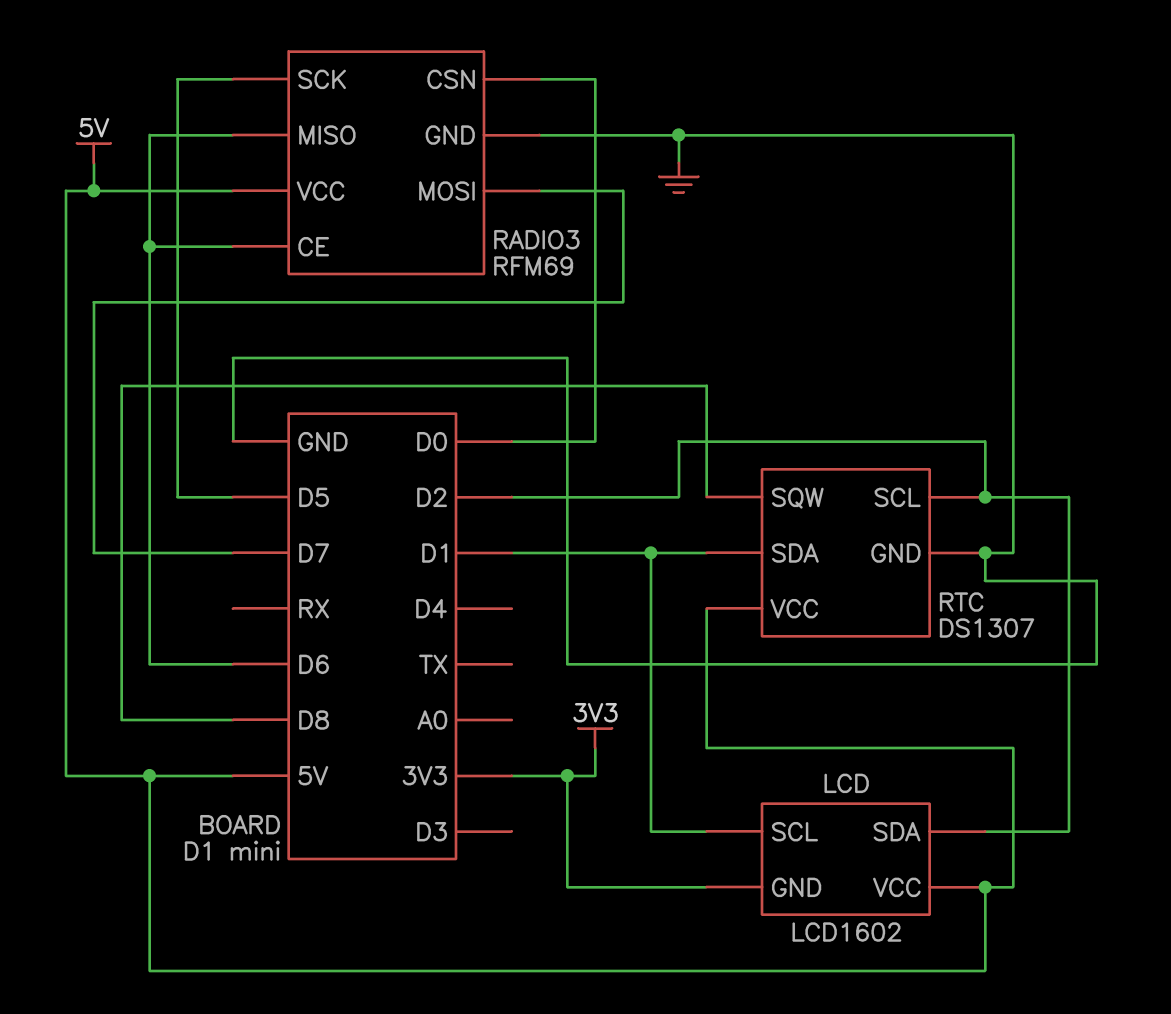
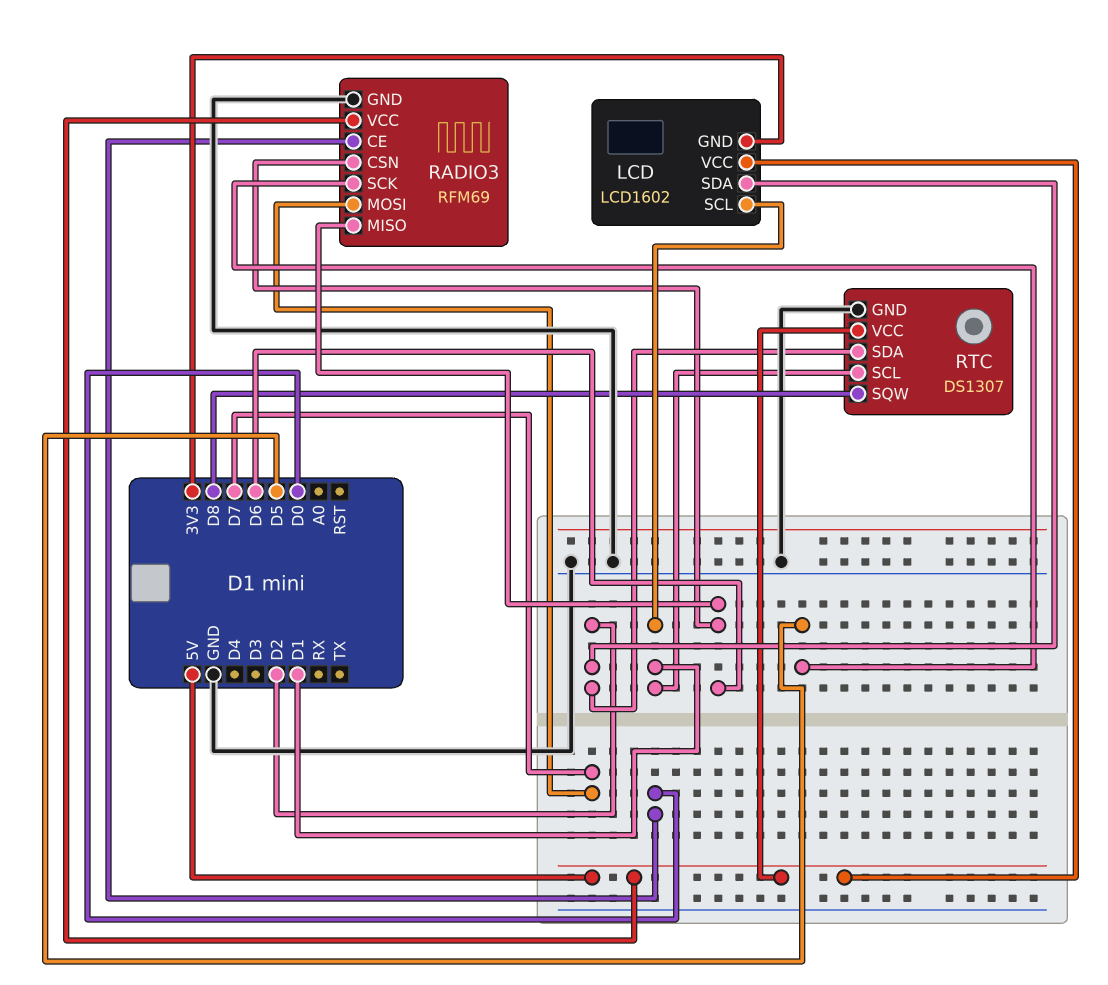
RADIO3 pin CE: D6 -> D0
RADIO3 pin CSN: D0 -> D6
RTC pin SCL: D2 -> D1
RTC pin SDA: D1 -> D2

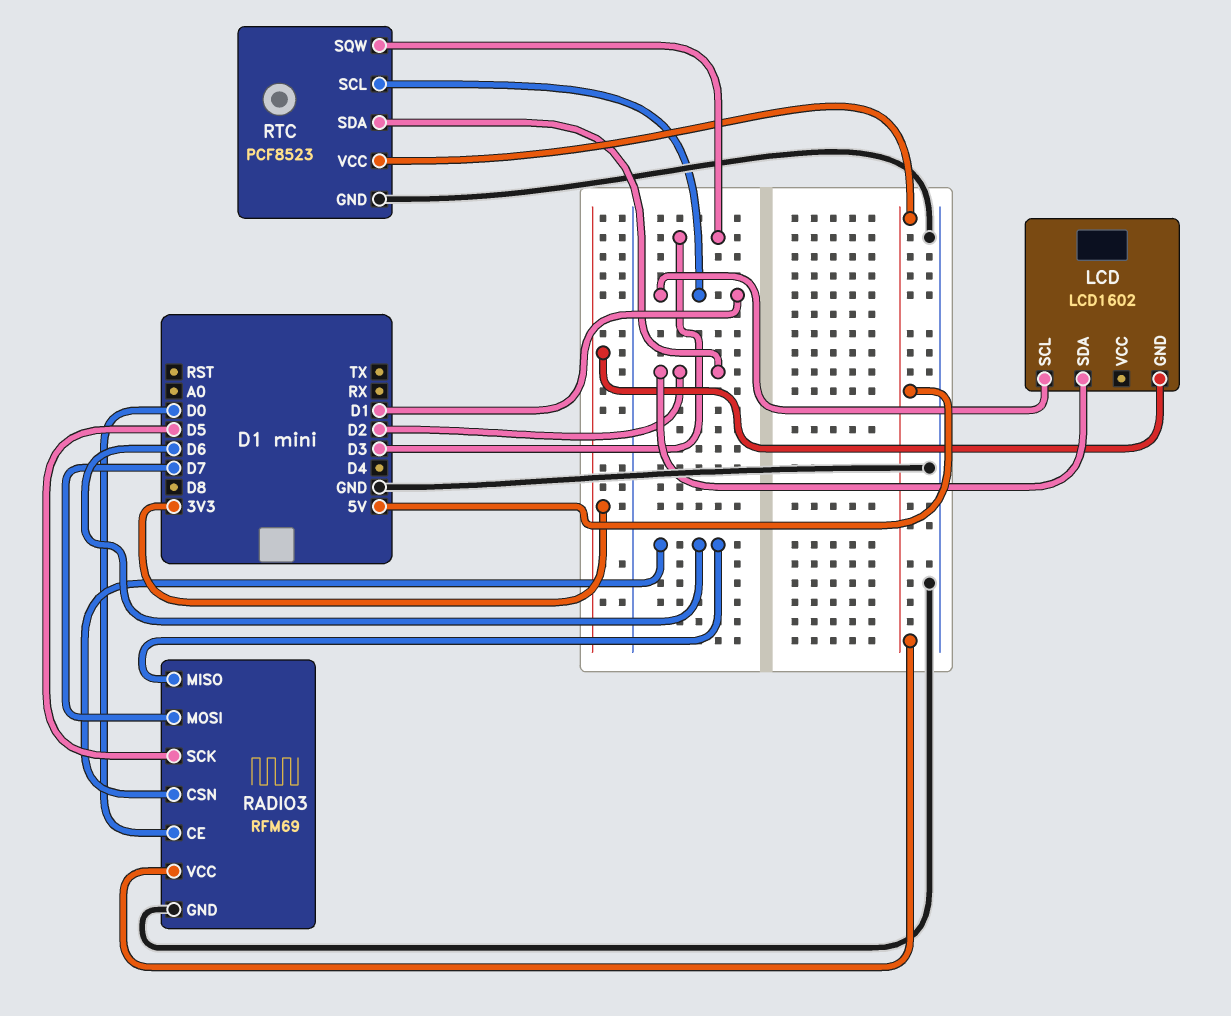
LCD pin VCC: 5V -> none
RTC: DS1307 -> PCF8523
RTC pin SQW: D8 -> D3

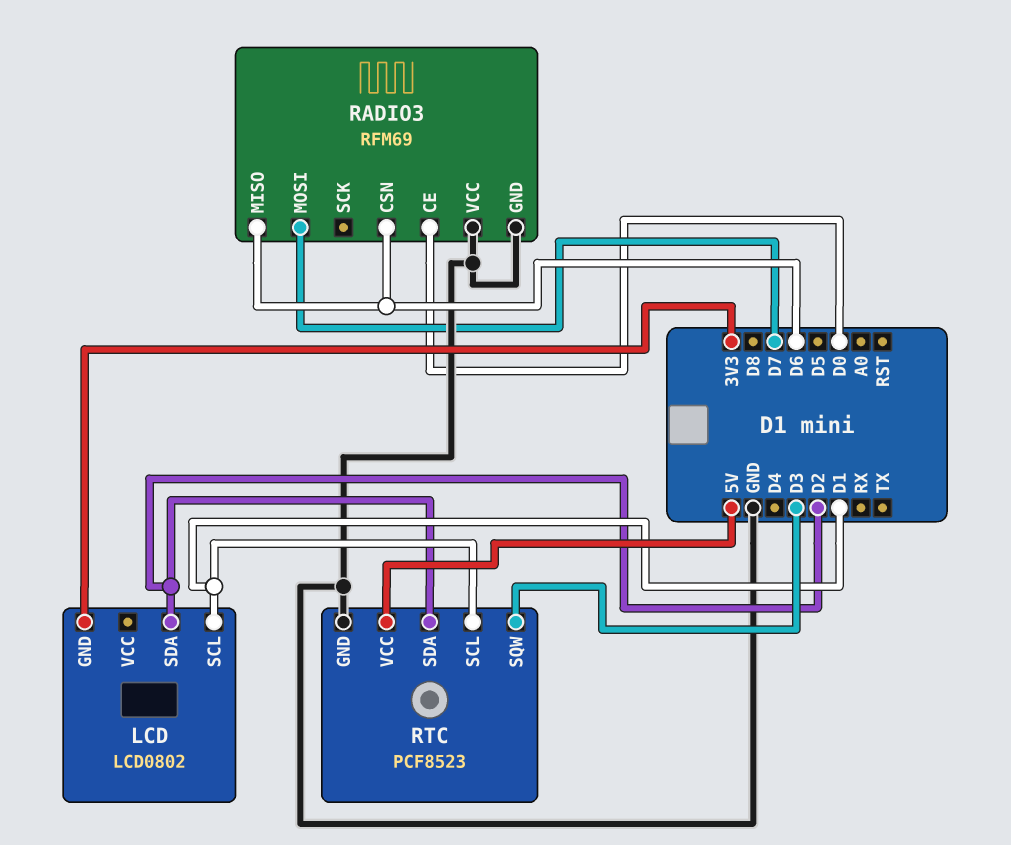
LCD: LCD1602 -> LCD0802
RADIO3 pin SCK: D5 -> none
RADIO3 pin VCC: 5V -> GND

